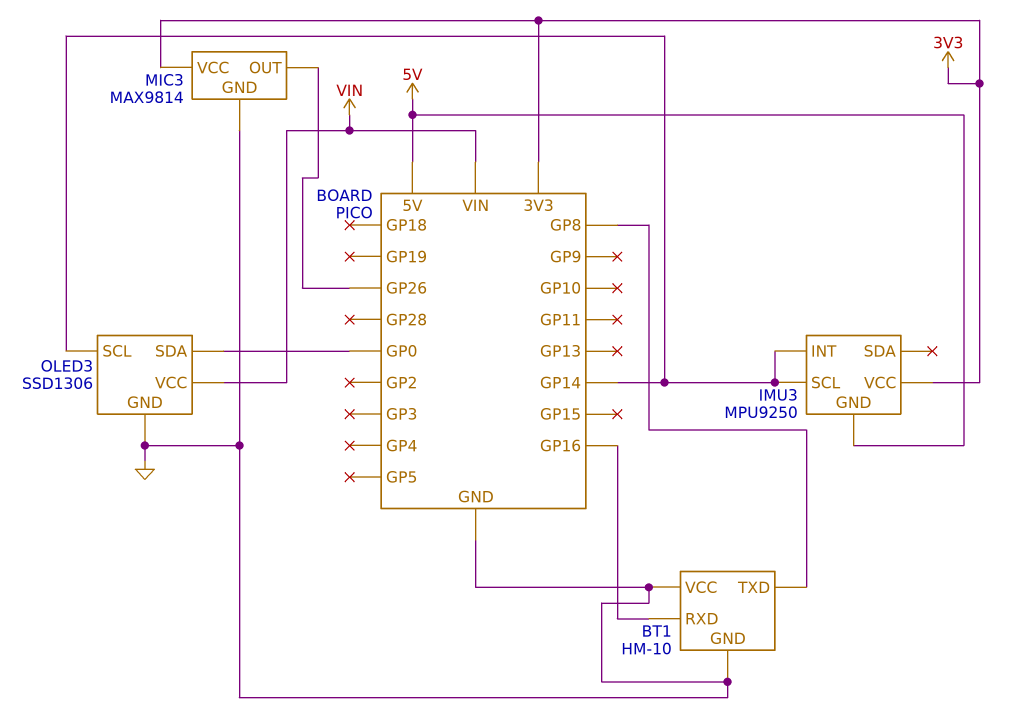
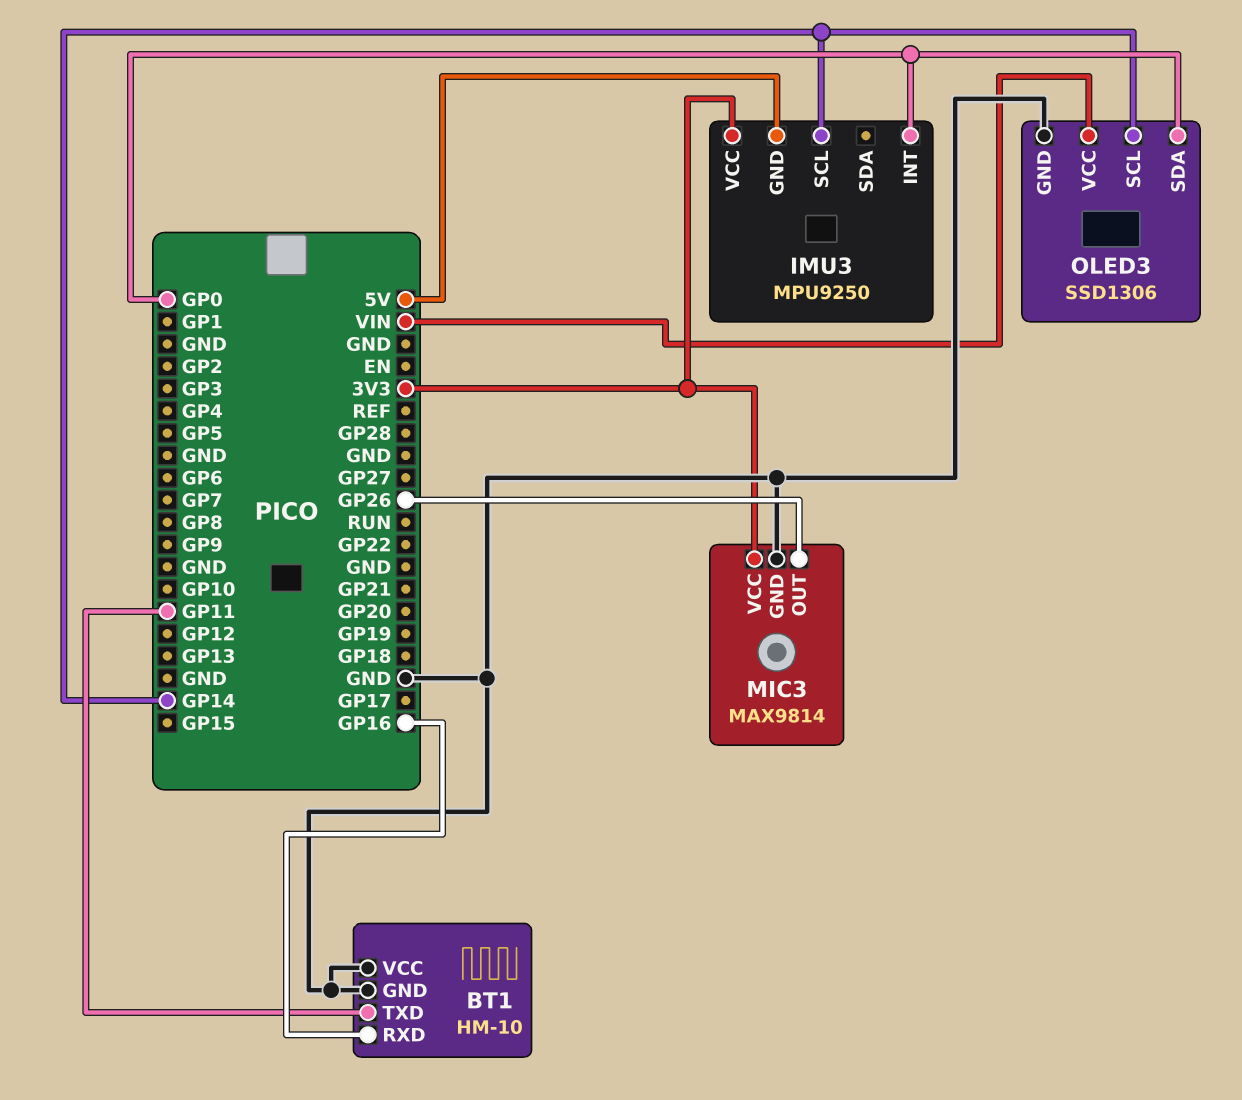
BT1 pin TXD: GP8 -> GP11
IMU3 pin INT: GP14 -> GP0

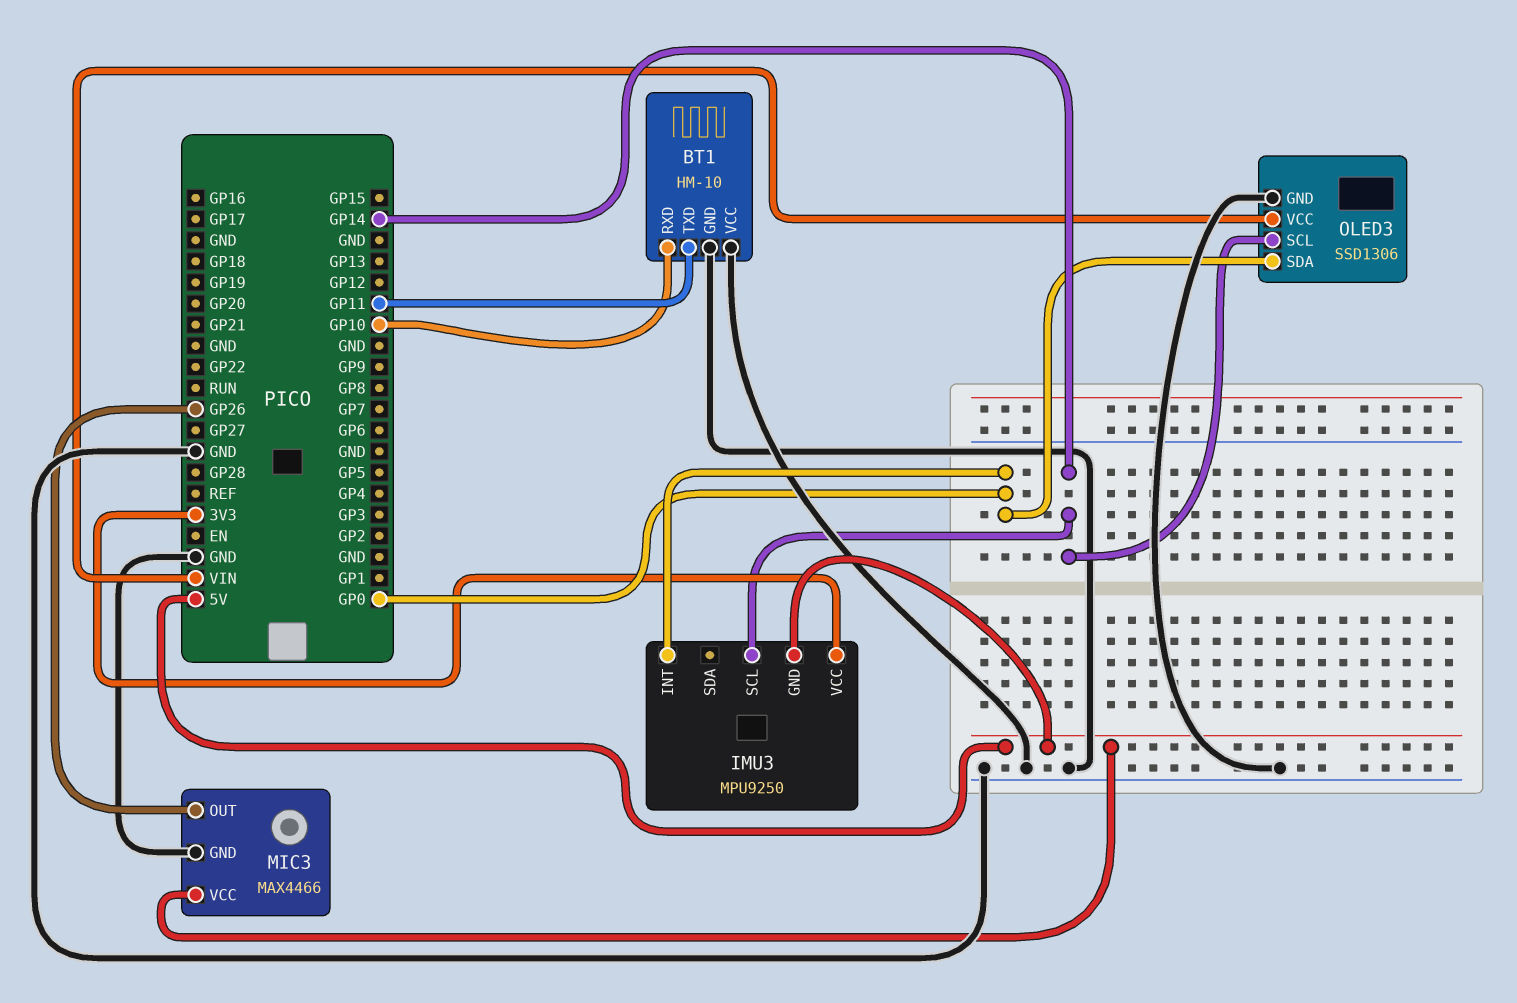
BT1 pin RXD: GP16 -> GP10
MIC3: MAX9814 -> MAX4466
MIC3 pin VCC: 3V3 -> 5V

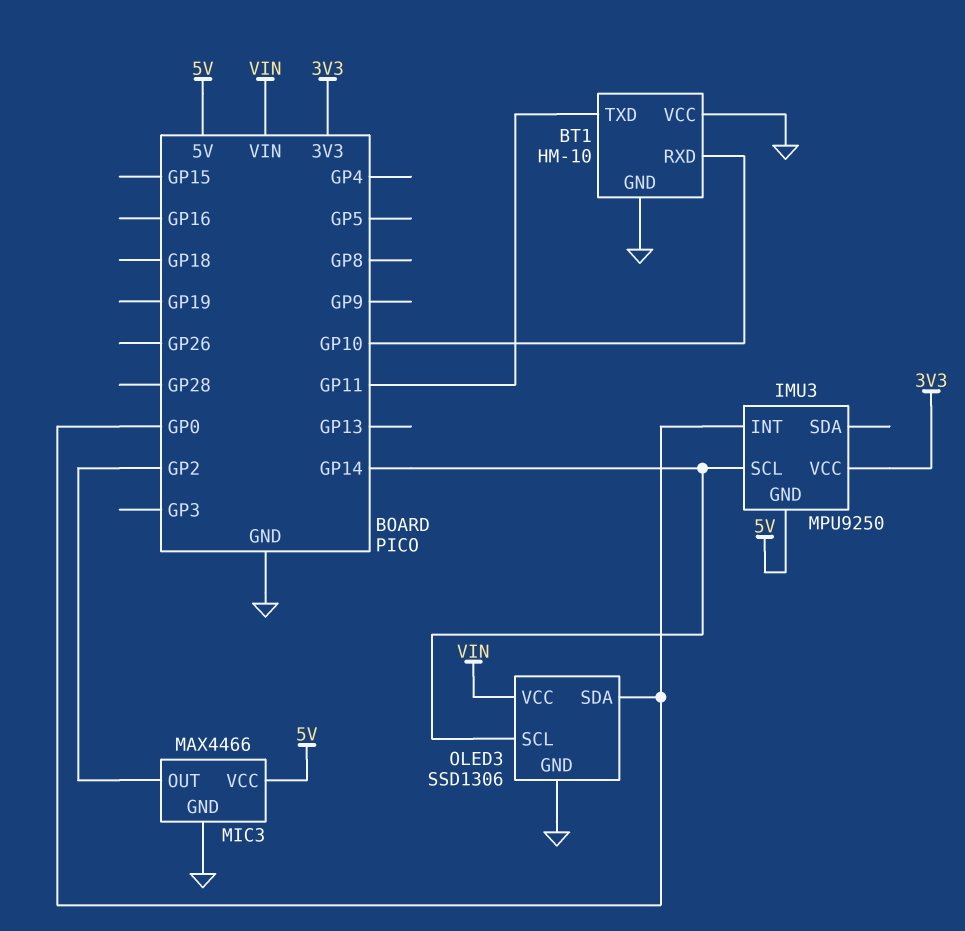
MIC3 pin OUT: GP26 -> GP2

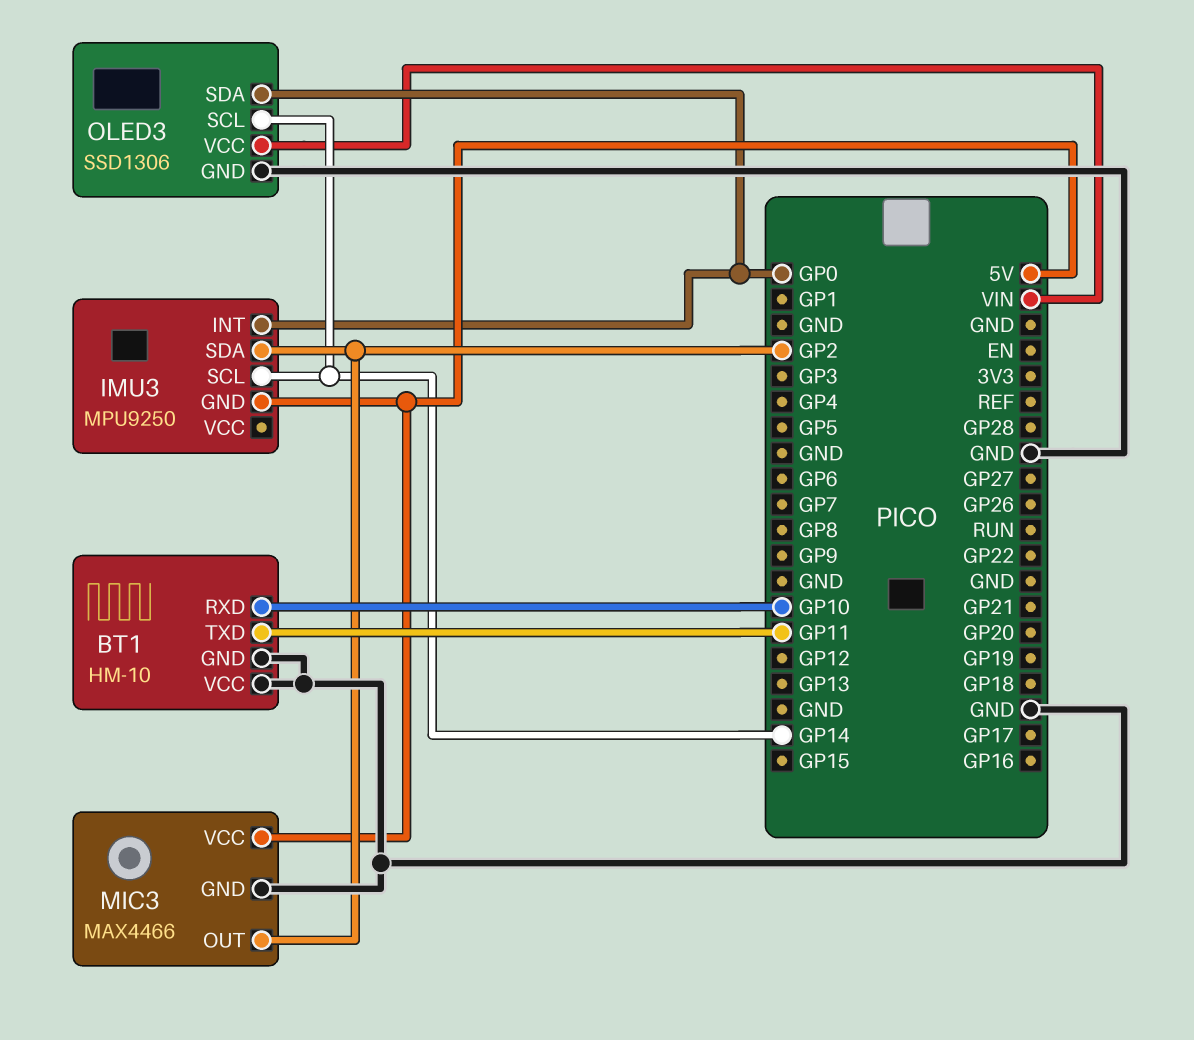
IMU3 pin SDA: none -> GP2
IMU3 pin VCC: 3V3 -> none

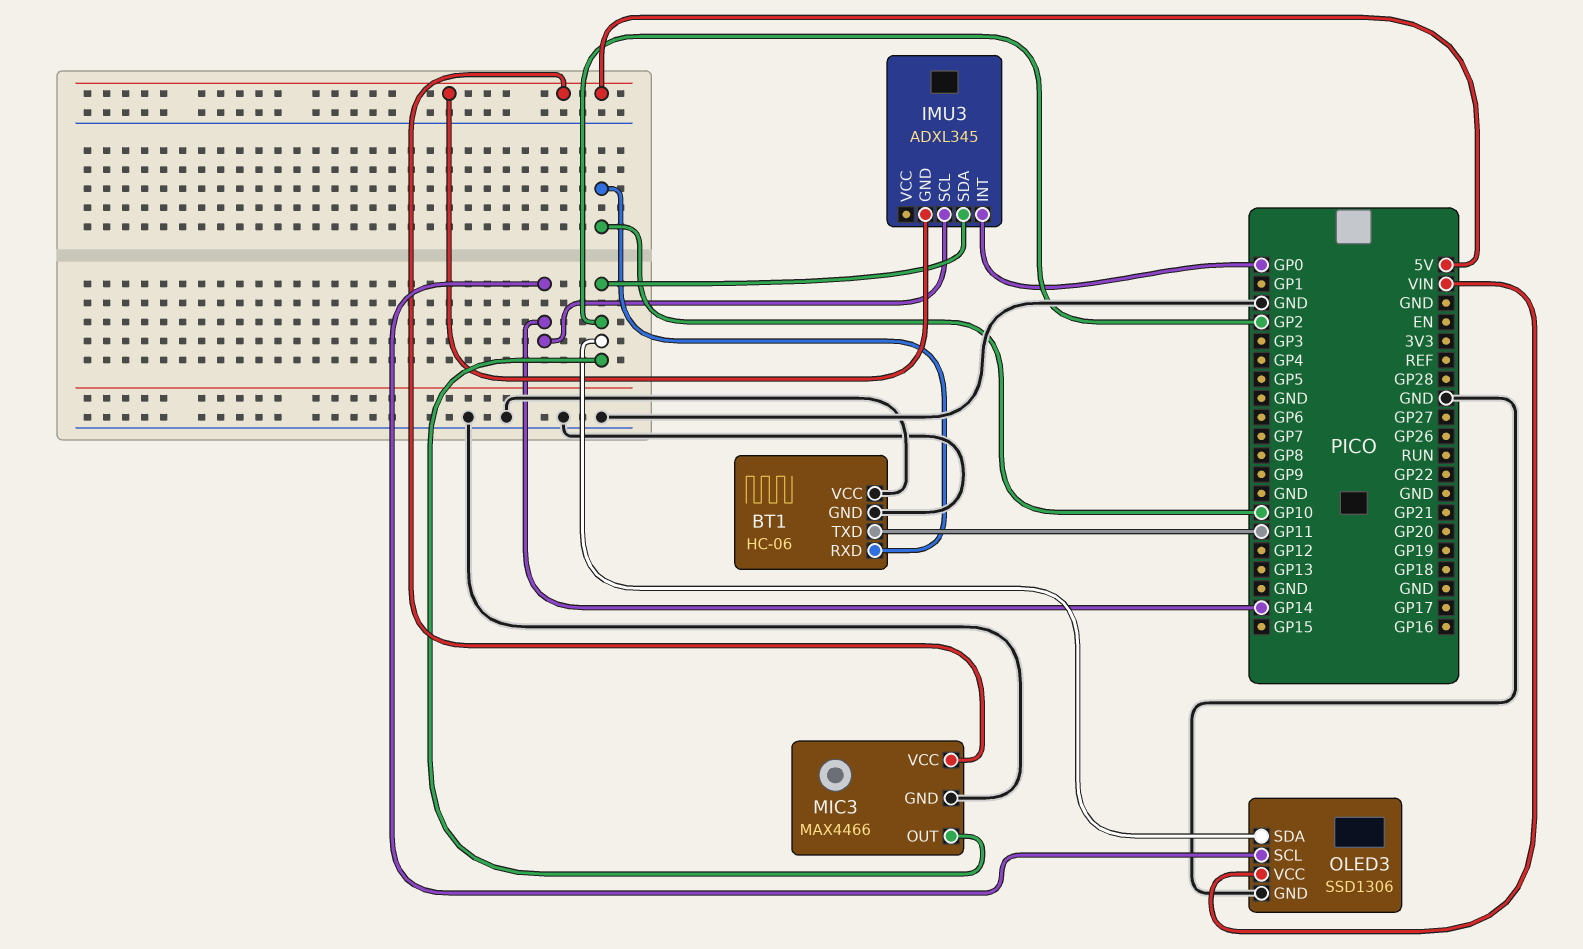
BT1: HM-10 -> HC-06
IMU3: MPU9250 -> ADXL345
OLED3 pin SDA: GP0 -> GP2

